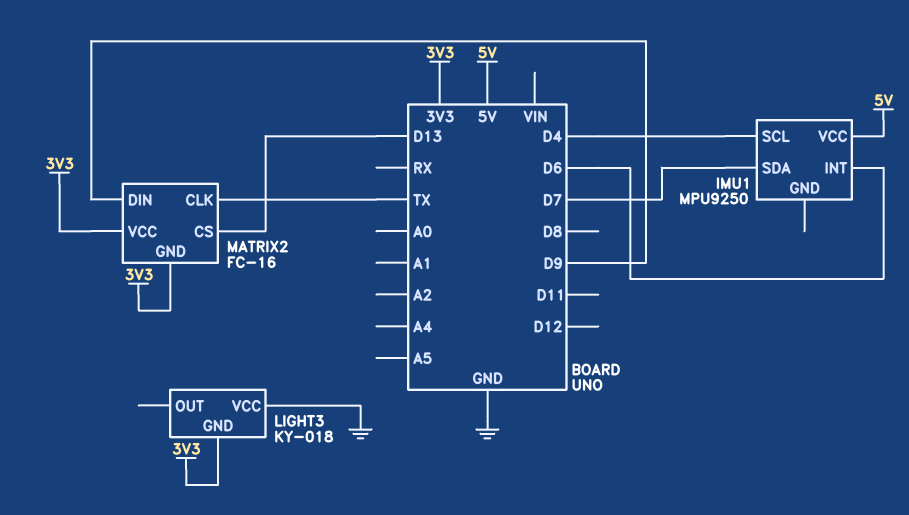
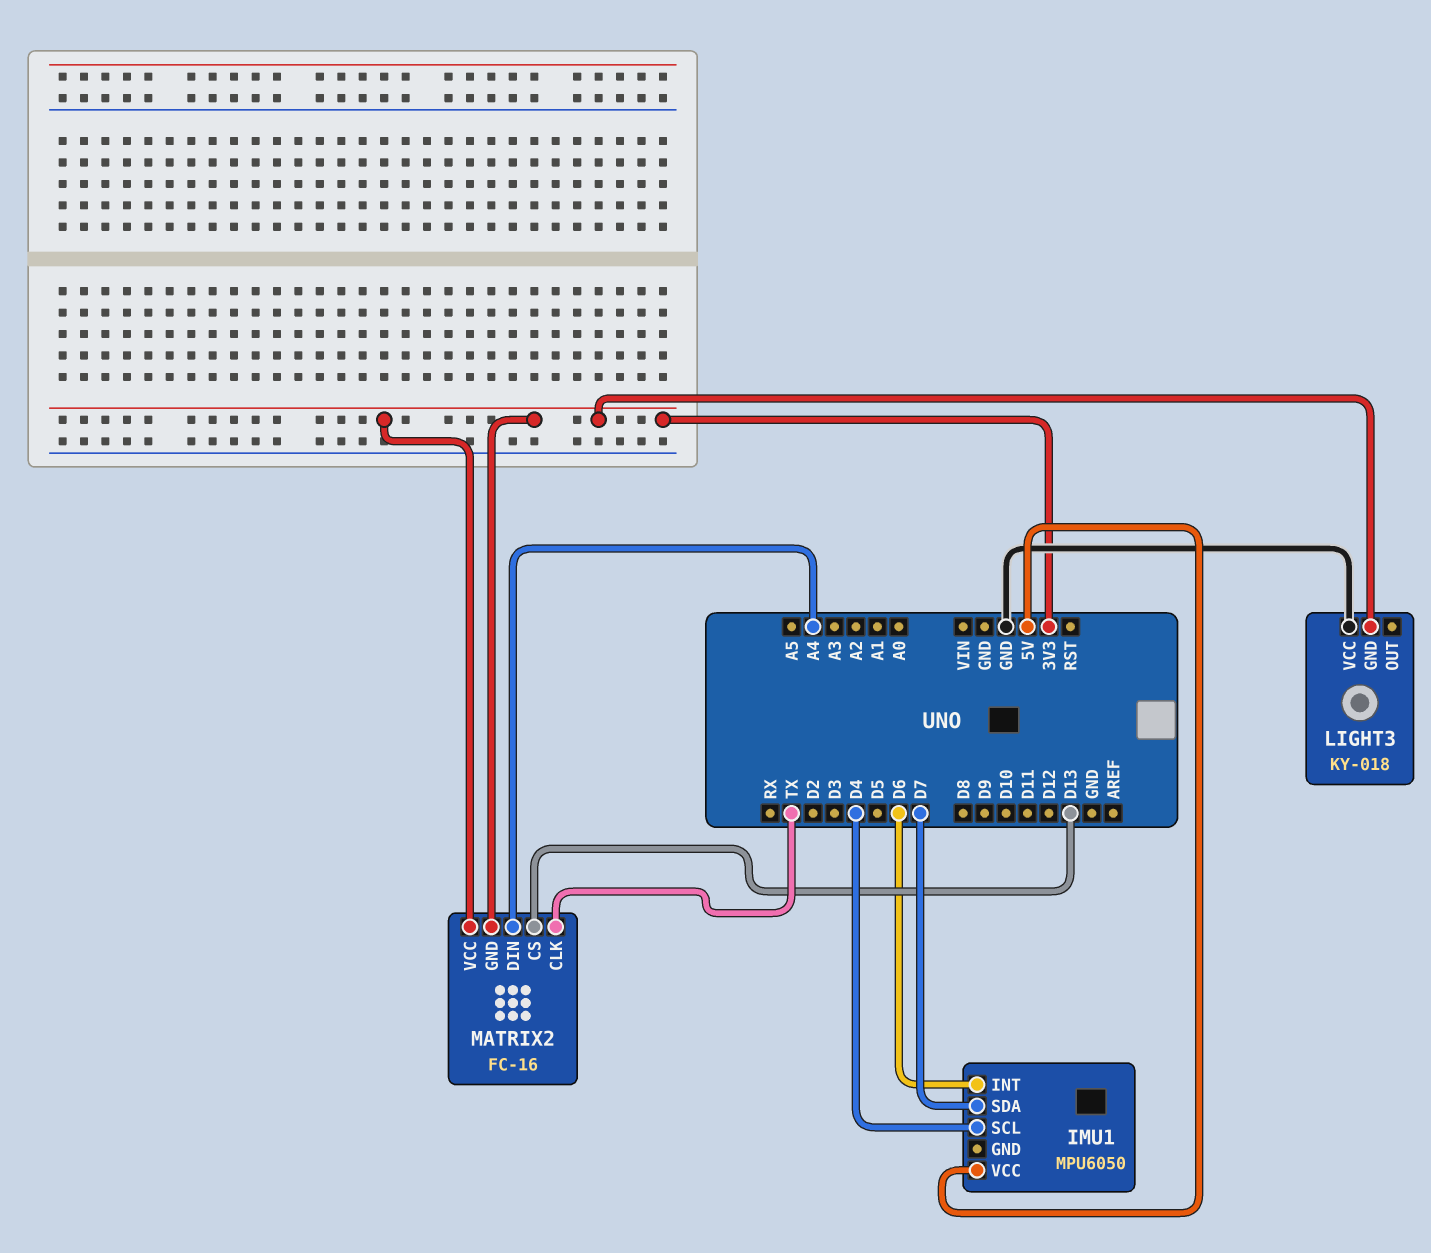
IMU1: MPU9250 -> MPU6050
MATRIX2 pin DIN: D9 -> A4

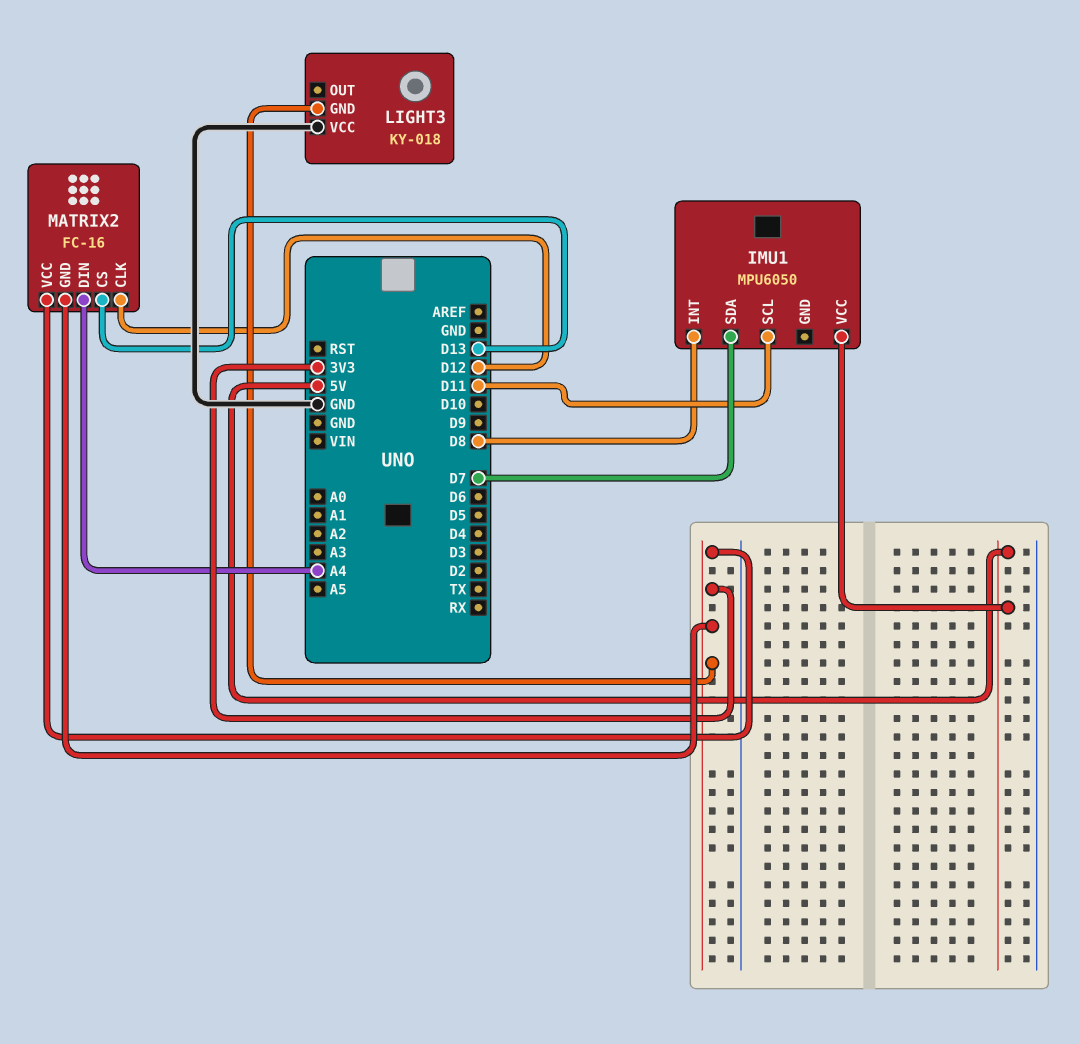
IMU1 pin INT: D6 -> D8
IMU1 pin SCL: D4 -> D11
MATRIX2 pin CLK: TX -> D12

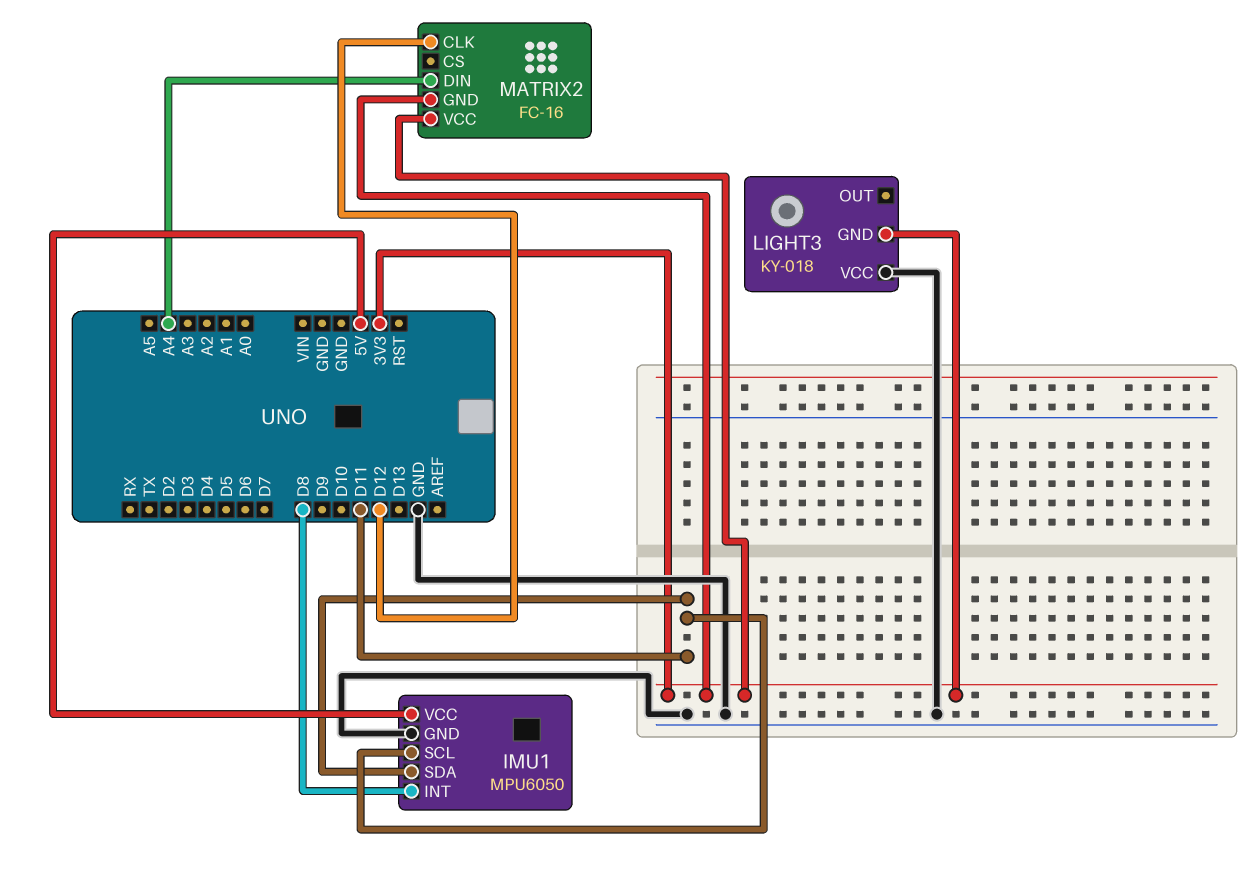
IMU1 pin GND: none -> GND
IMU1 pin SDA: D7 -> D11
MATRIX2 pin CS: D13 -> none

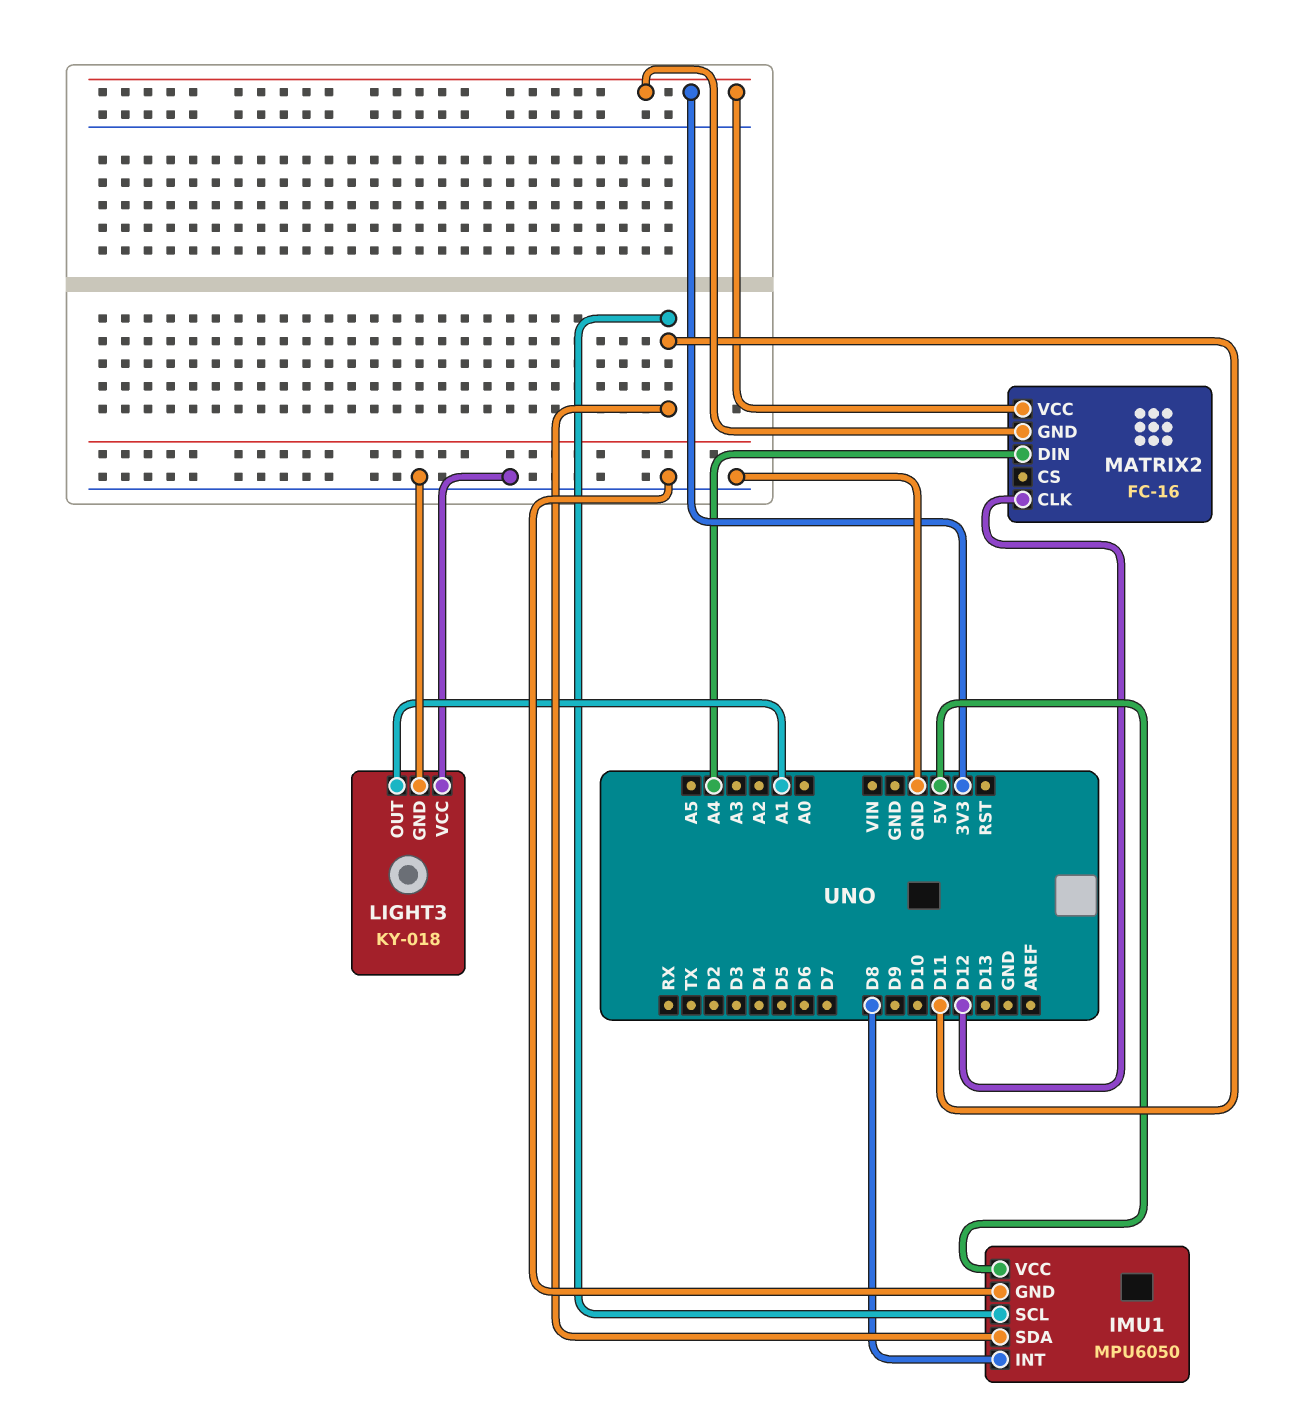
LIGHT3 pin GND: 3V3 -> GND
LIGHT3 pin OUT: none -> A1

